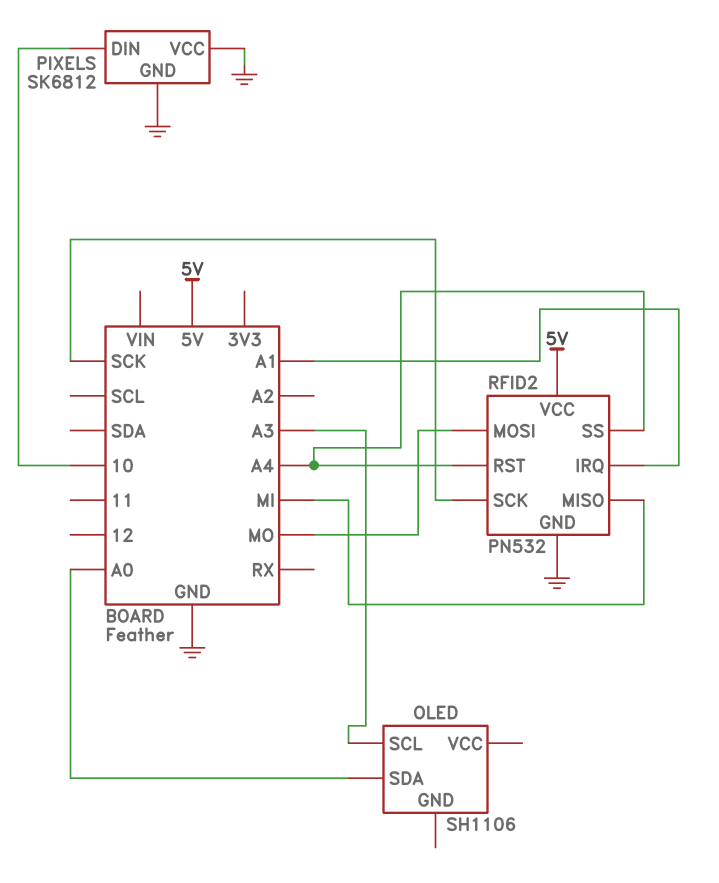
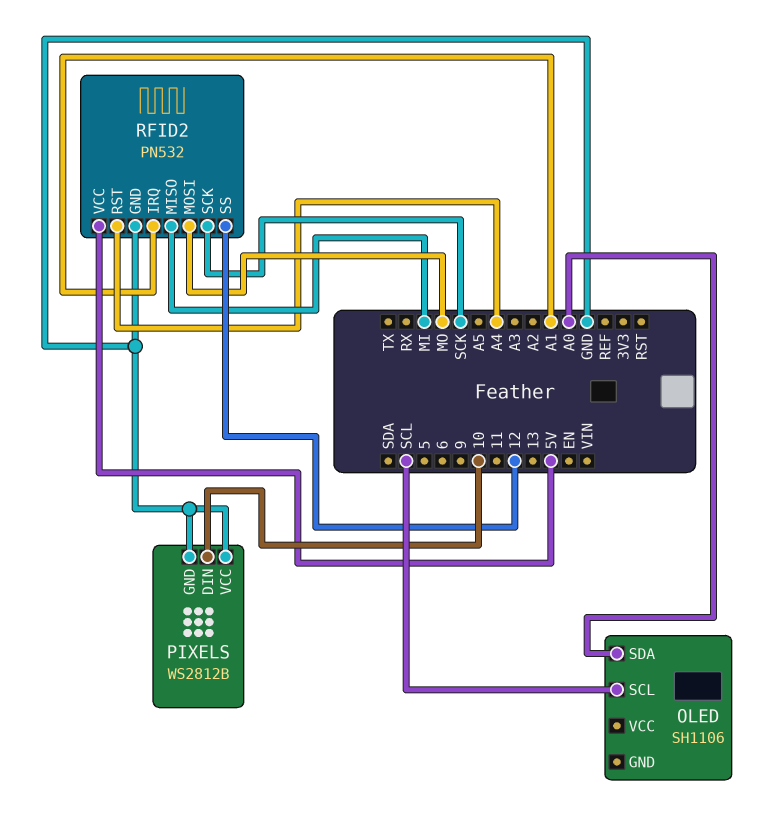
OLED pin SCL: A3 -> SCL
PIXELS: SK6812 -> WS2812B
RFID2 pin SS: A4 -> 12

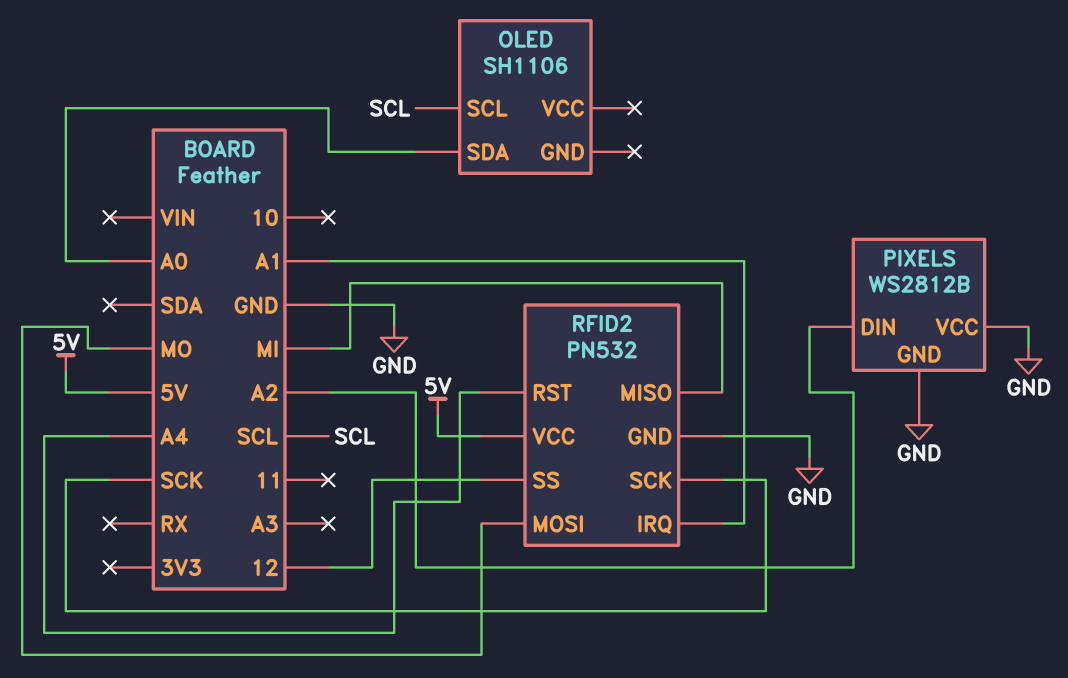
PIXELS pin DIN: 10 -> A2

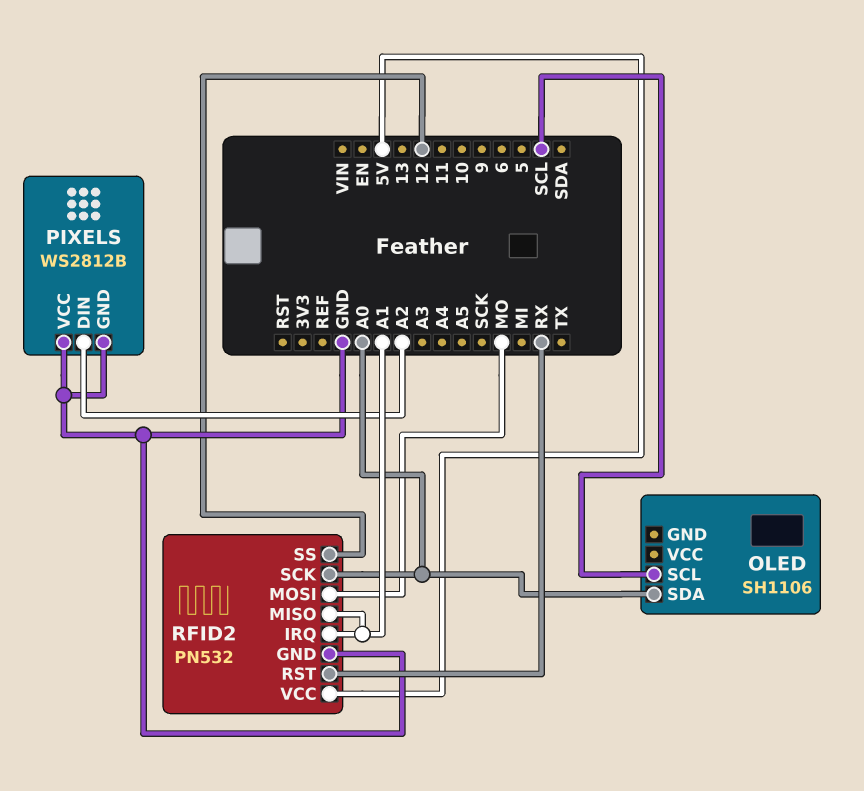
RFID2 pin MISO: MI -> A1
RFID2 pin RST: A4 -> RX
RFID2 pin SCK: SCK -> A0

